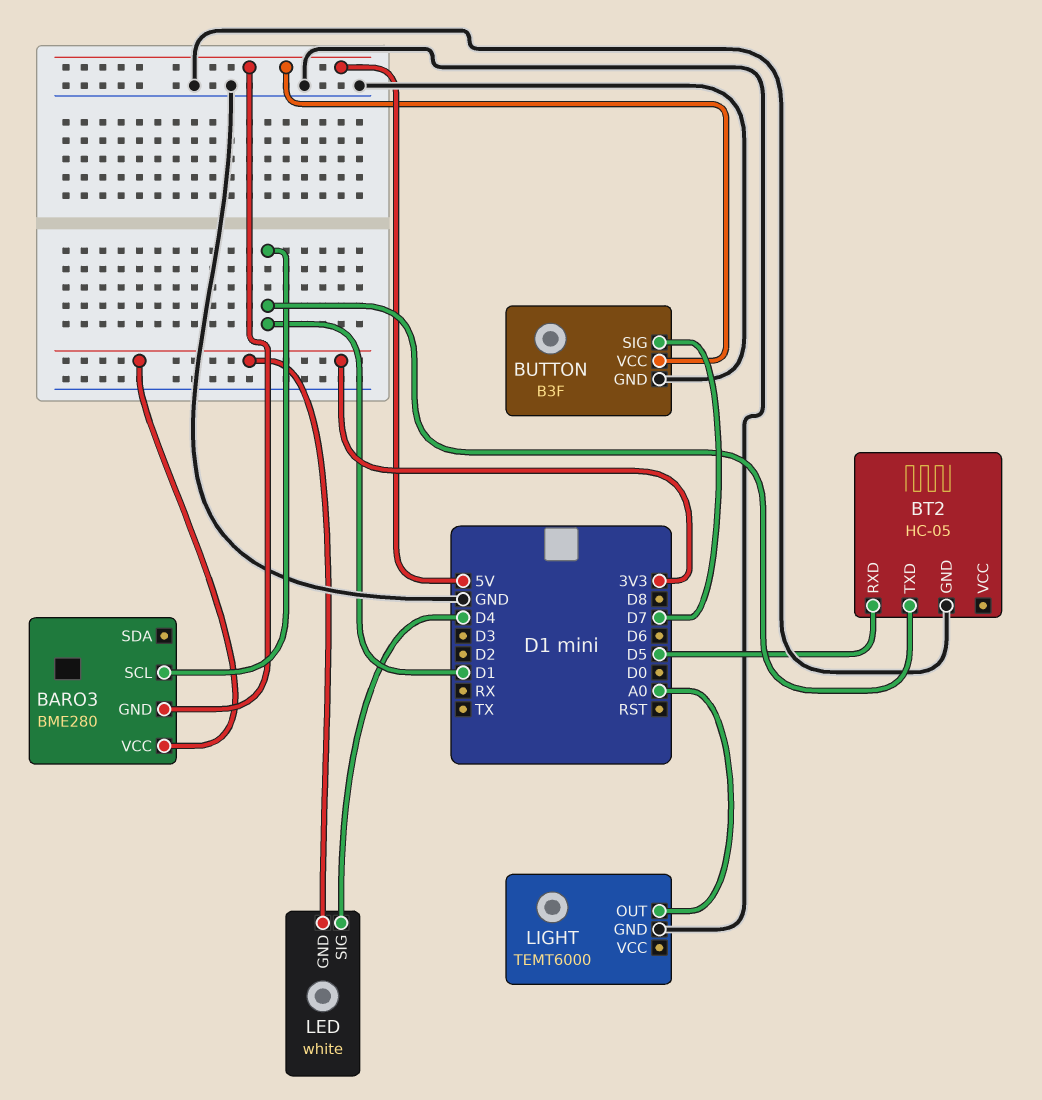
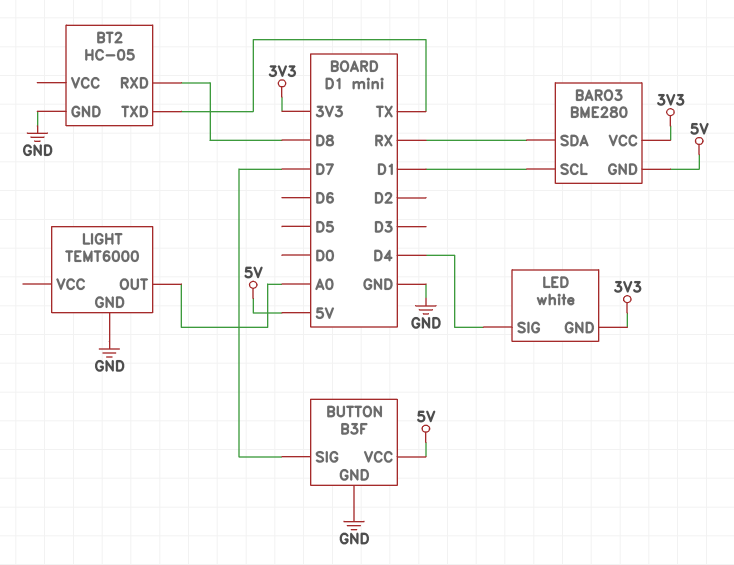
BARO3 pin SDA: none -> RX
BT2 pin RXD: D5 -> D8
BT2 pin TXD: D1 -> TX

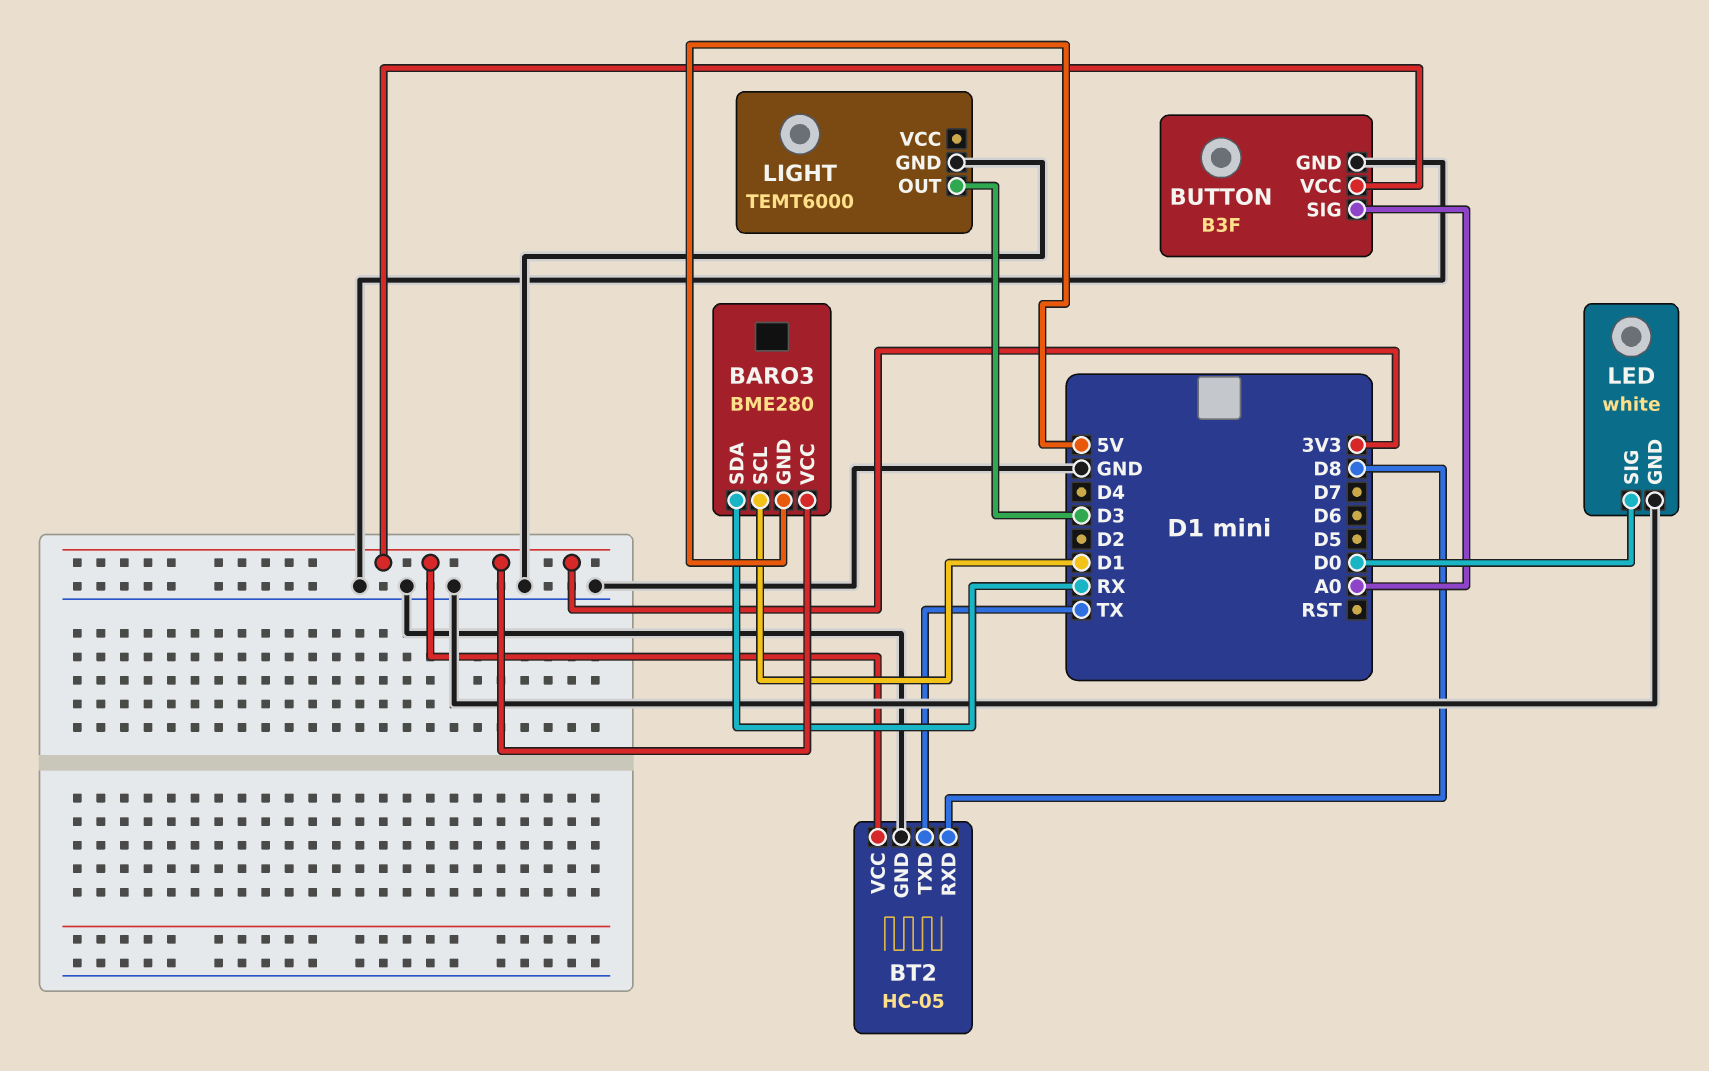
BT2 pin VCC: none -> 3V3
BUTTON pin SIG: D7 -> A0
BUTTON pin VCC: 5V -> 3V3
LED pin GND: 3V3 -> GND
LED pin SIG: D4 -> D0
LIGHT pin OUT: A0 -> D3

